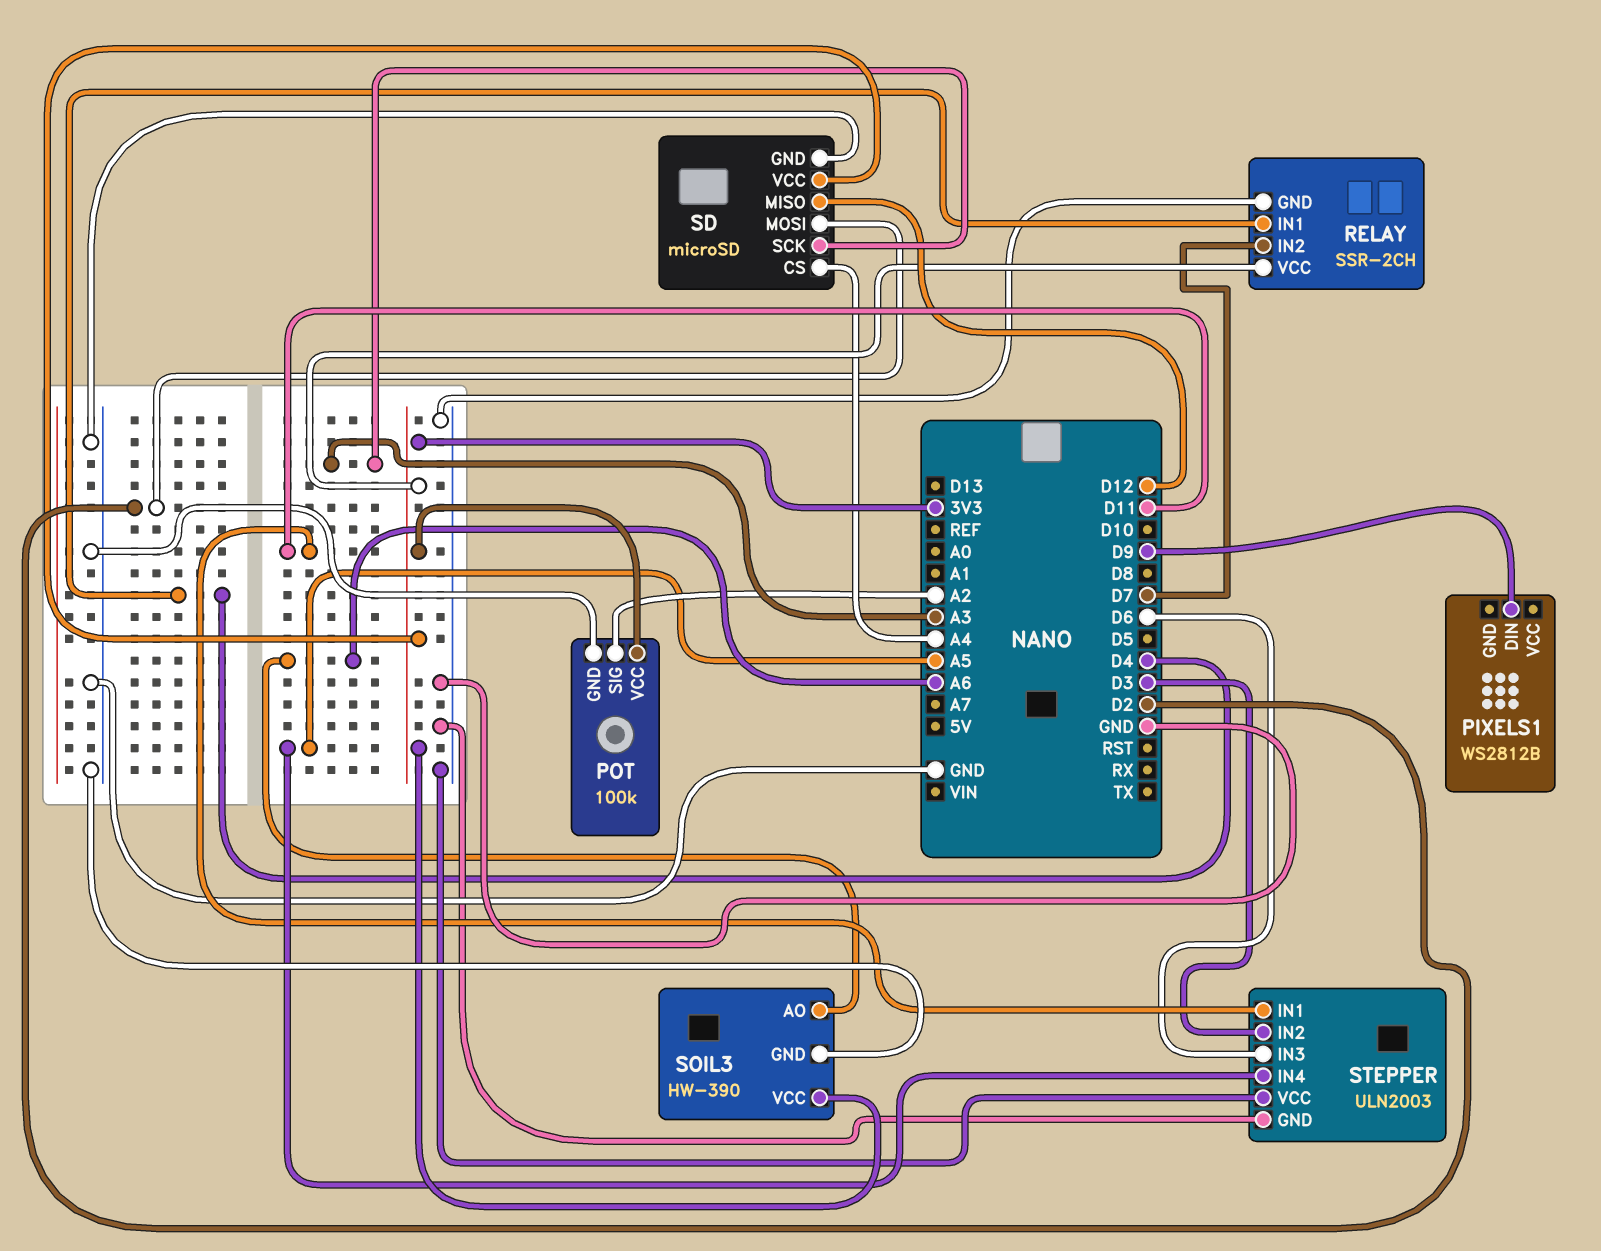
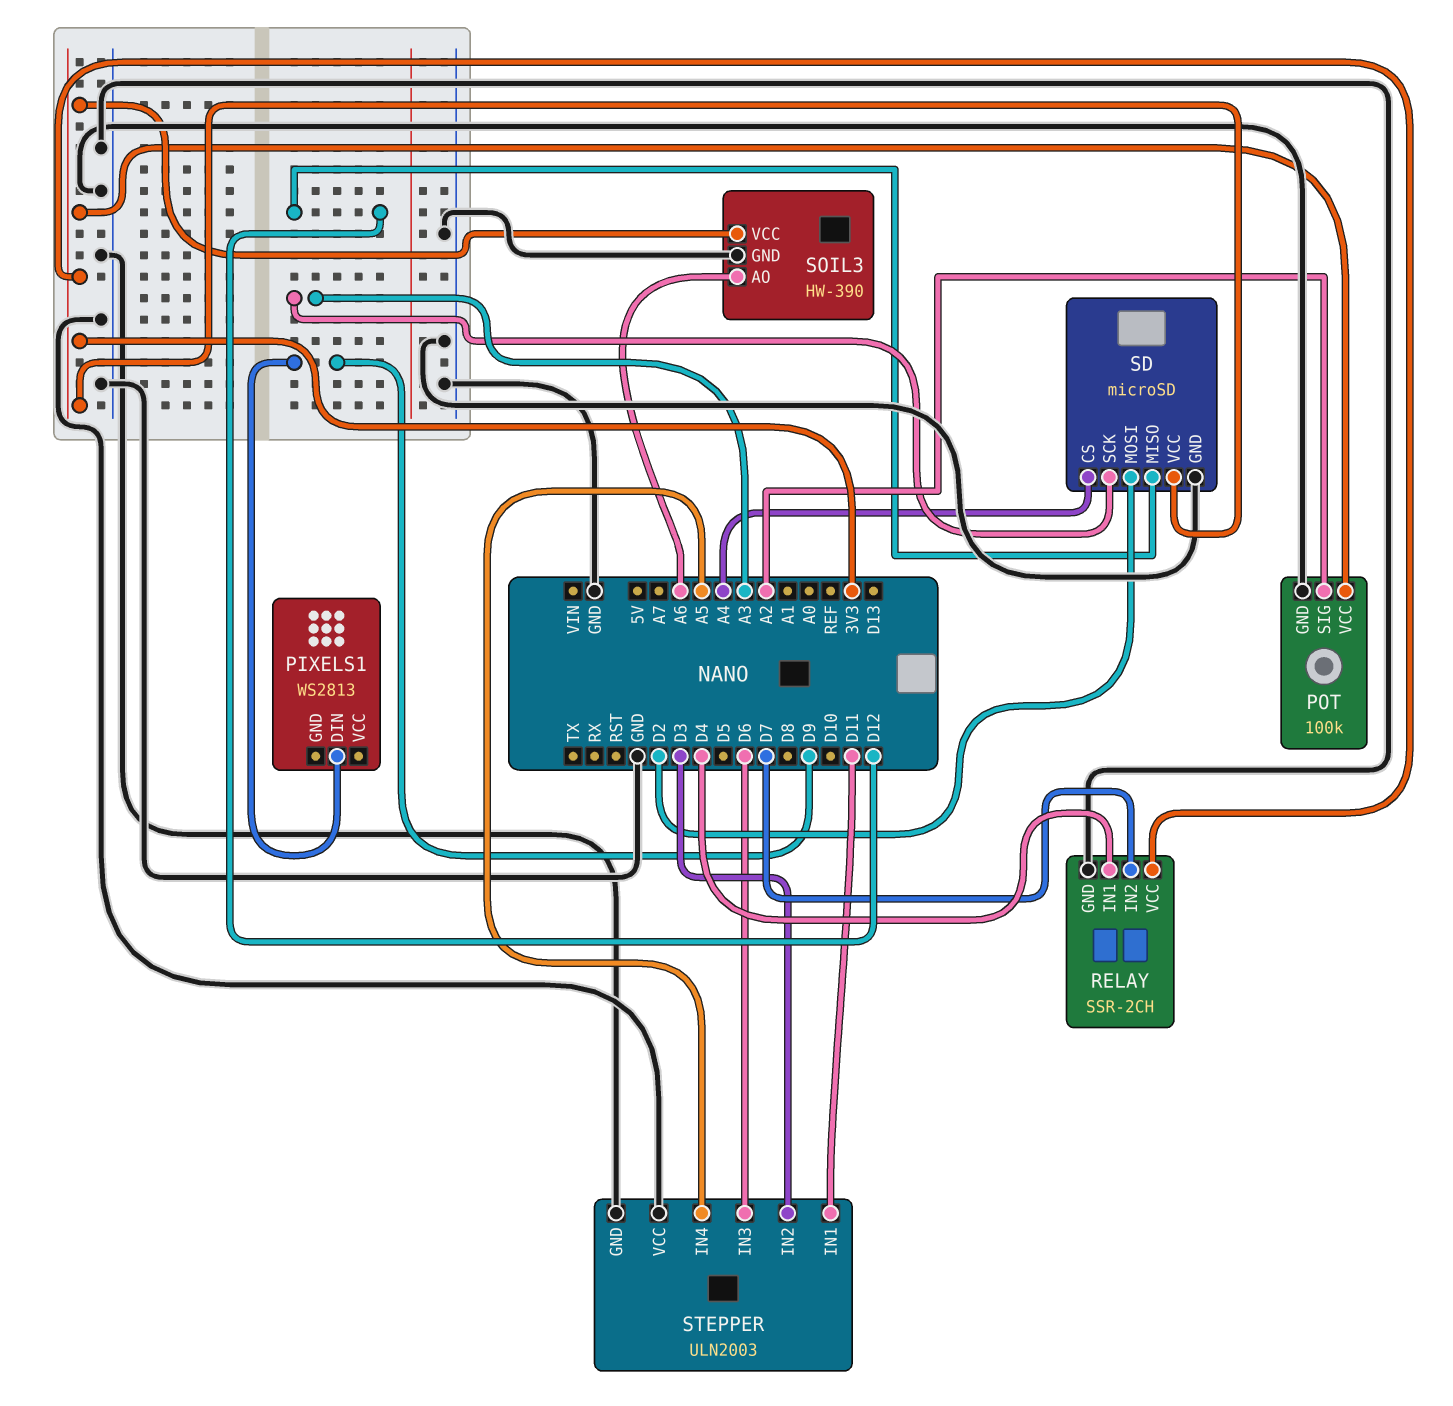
PIXELS1: WS2812B -> WS2813

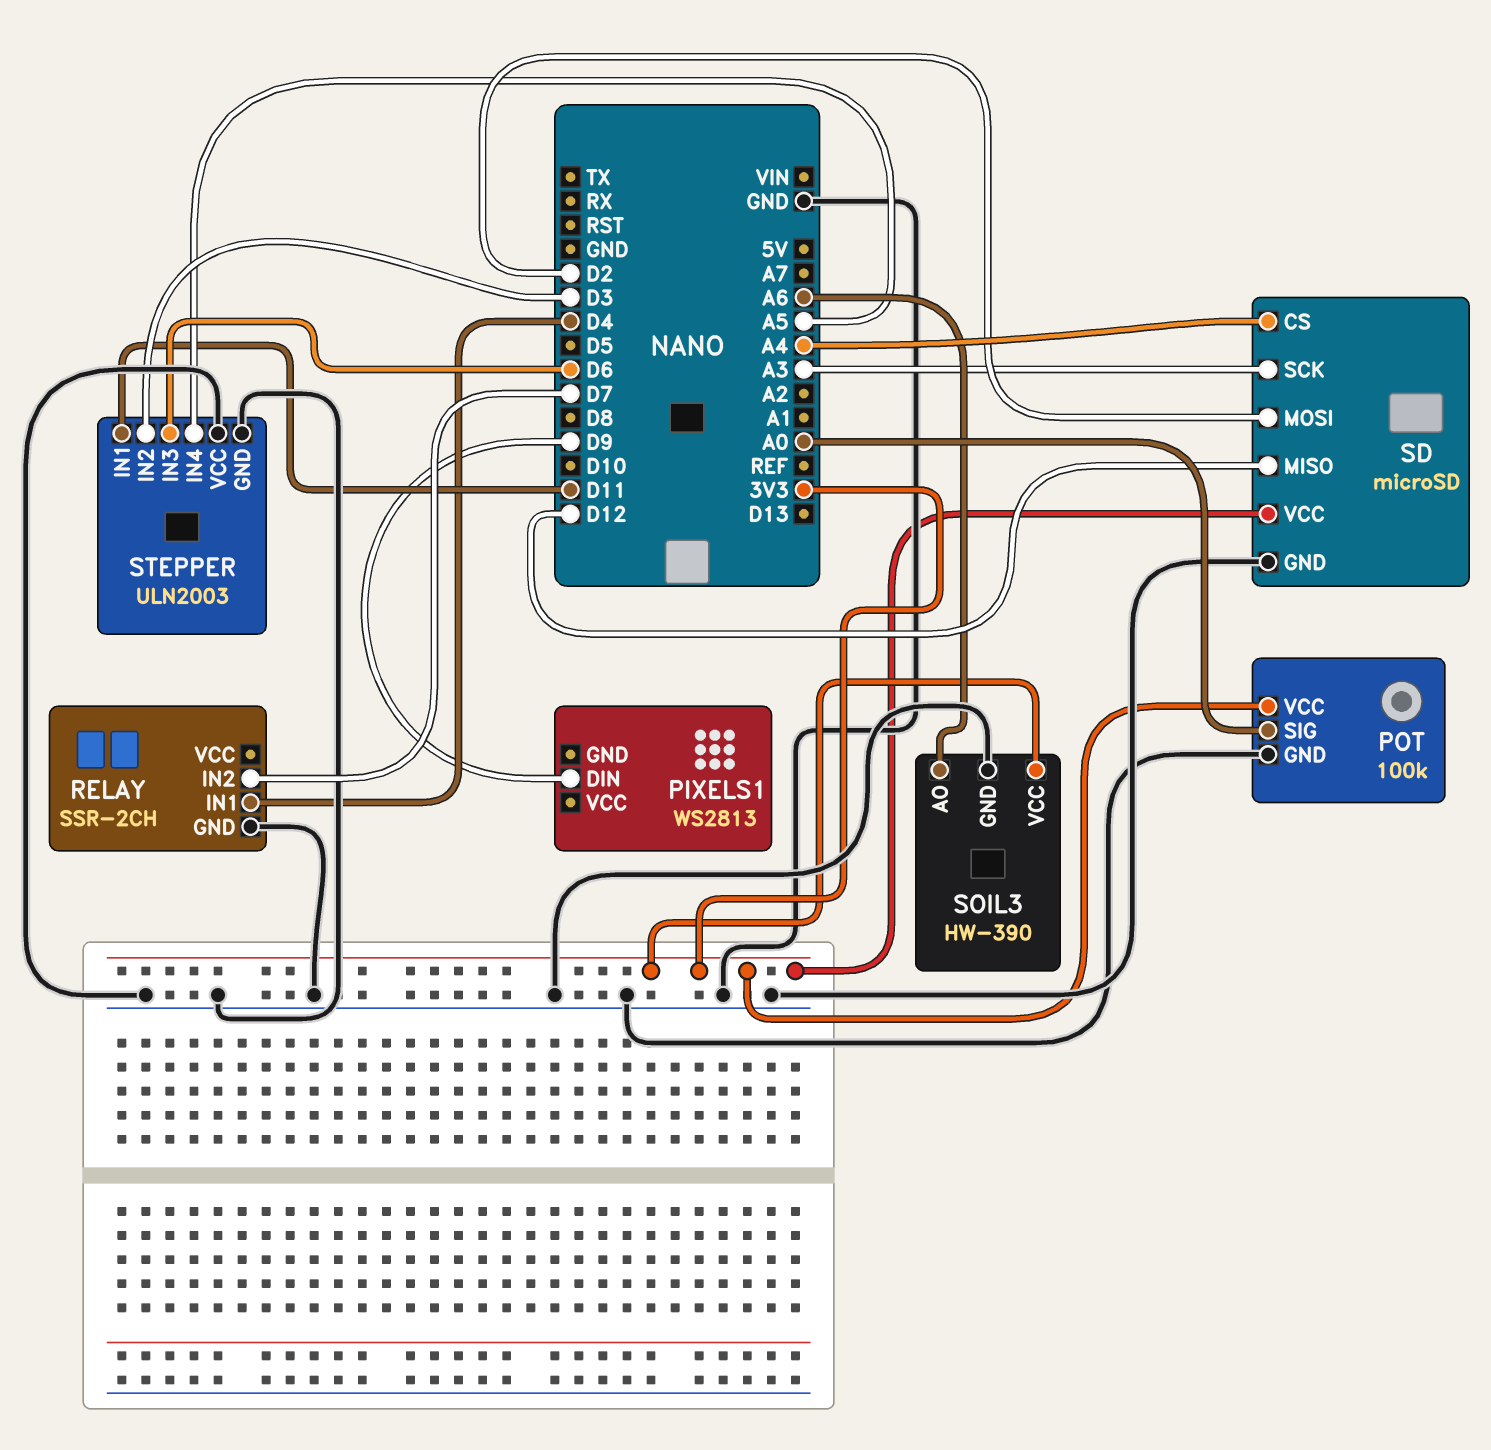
POT pin SIG: A2 -> A0
RELAY pin VCC: 3V3 -> none

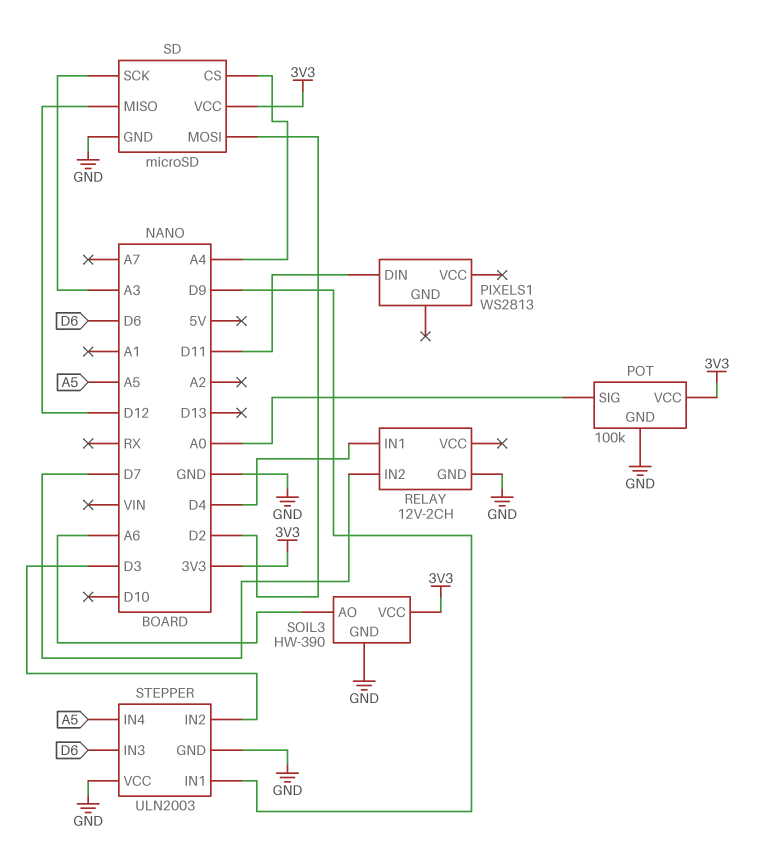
PIXELS1 pin DIN: D9 -> D11
RELAY: SSR-2CH -> 12V-2CH
STEPPER pin IN1: D11 -> D9

